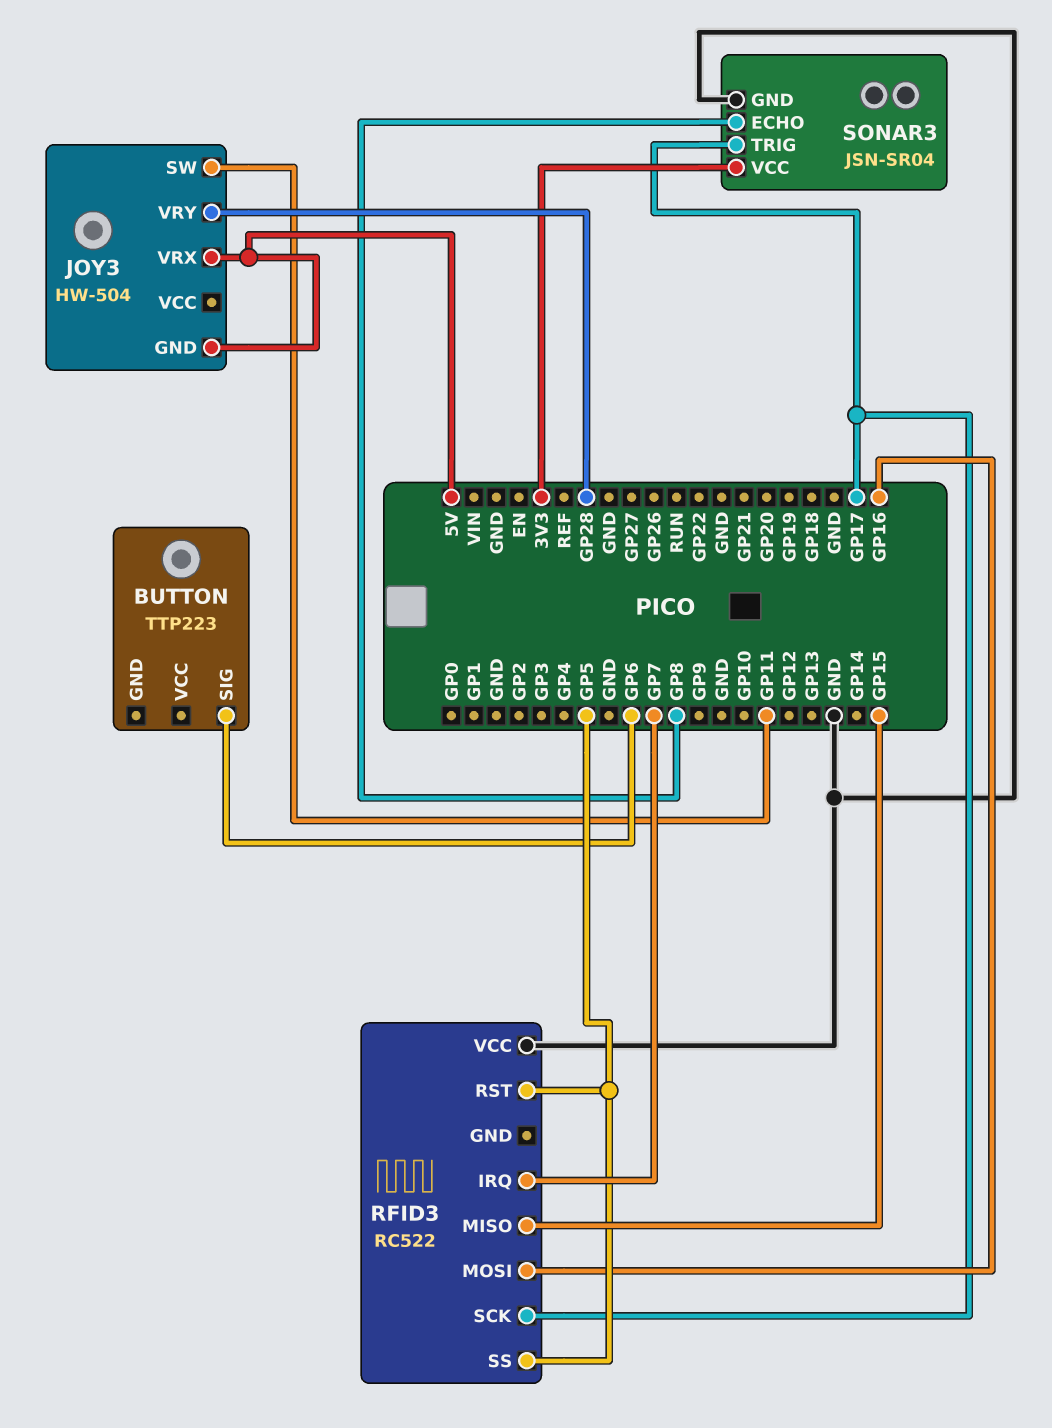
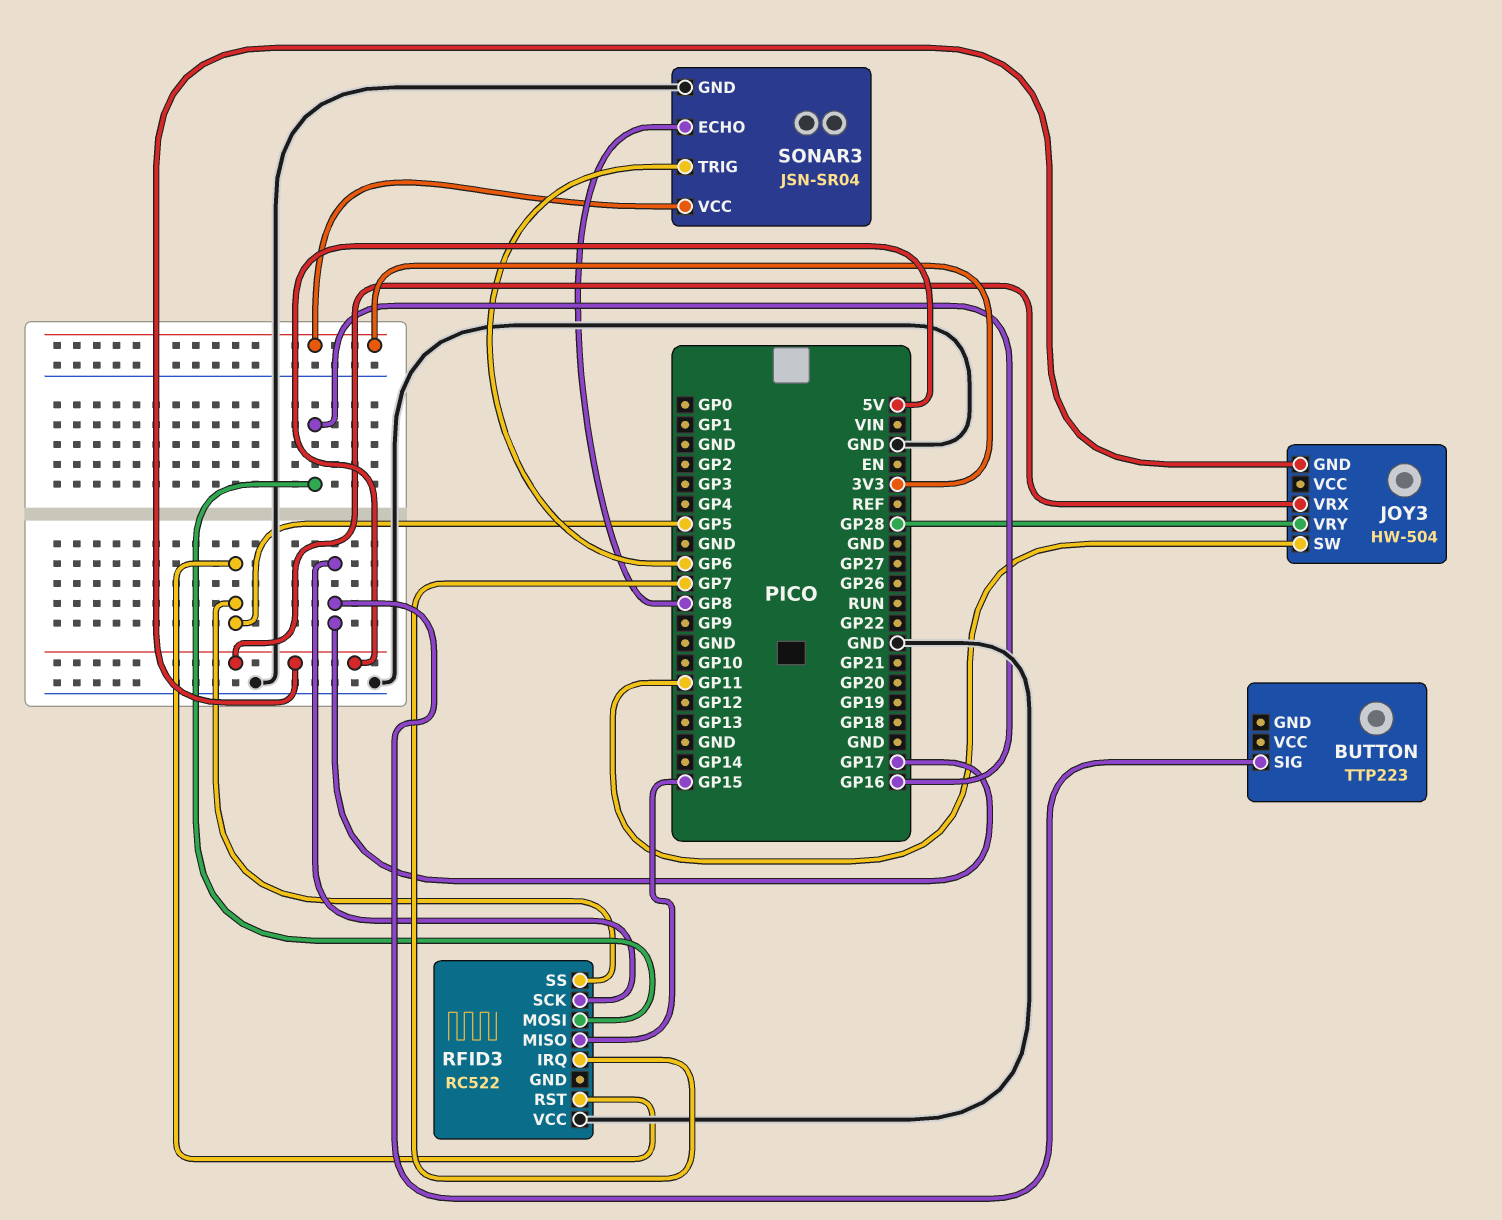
BUTTON pin SIG: GP6 -> GP17
SONAR3 pin TRIG: GP17 -> GP6

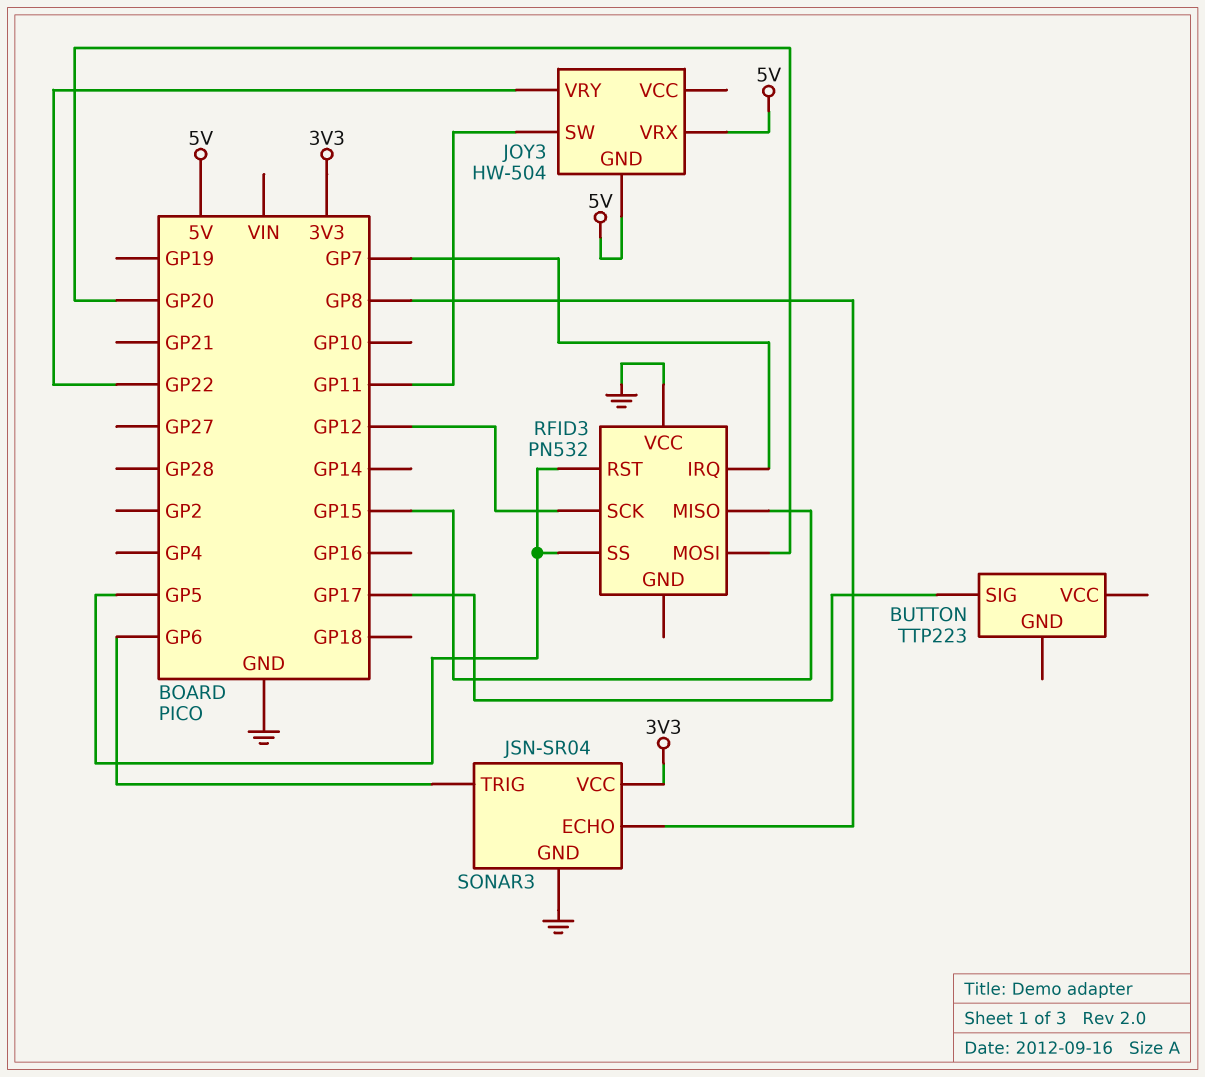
JOY3 pin VRY: GP28 -> GP22
RFID3: RC522 -> PN532
RFID3 pin MOSI: GP16 -> GP20
RFID3 pin SCK: GP17 -> GP12

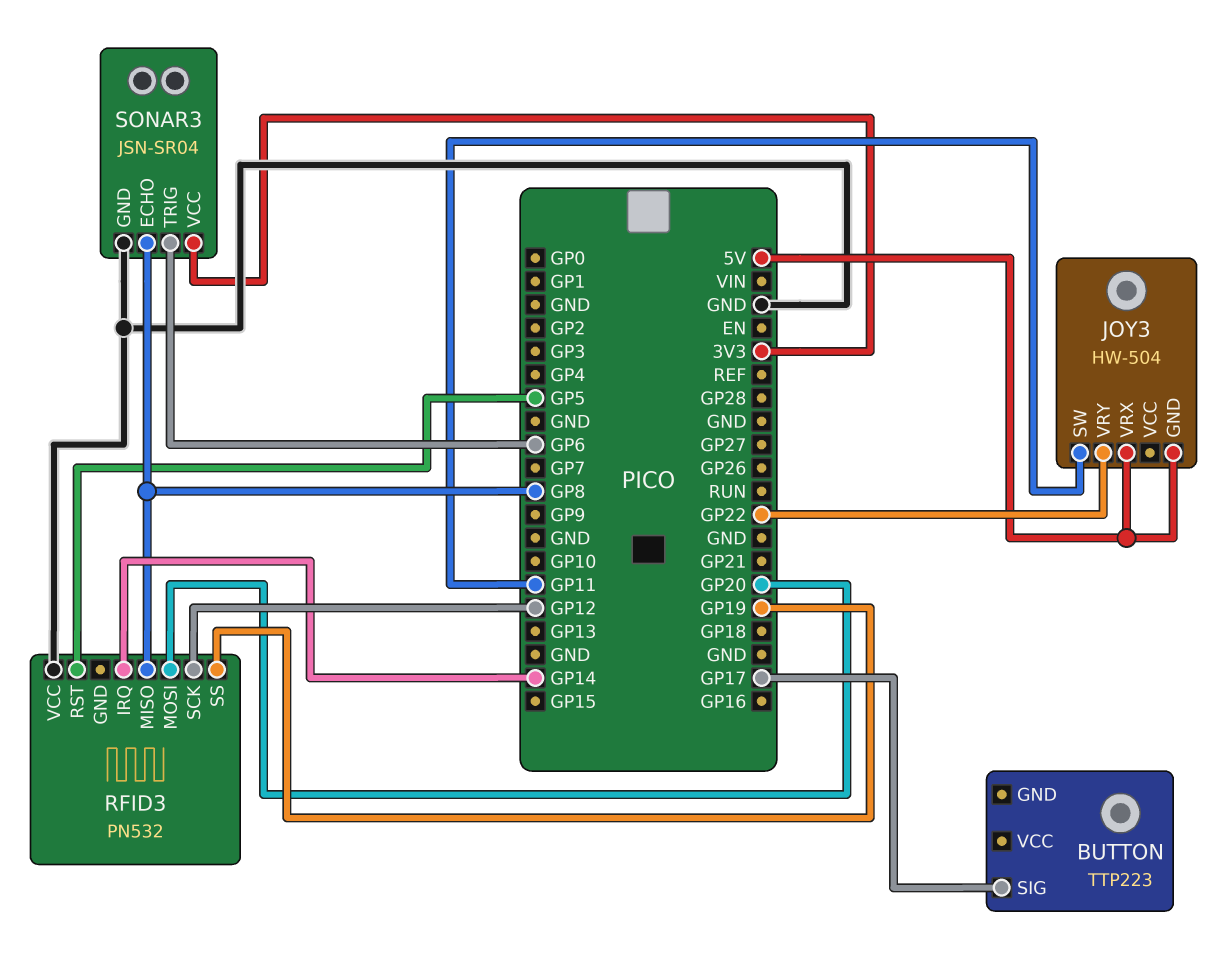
RFID3 pin IRQ: GP7 -> GP14
RFID3 pin MISO: GP15 -> GP8
RFID3 pin SS: GP5 -> GP19

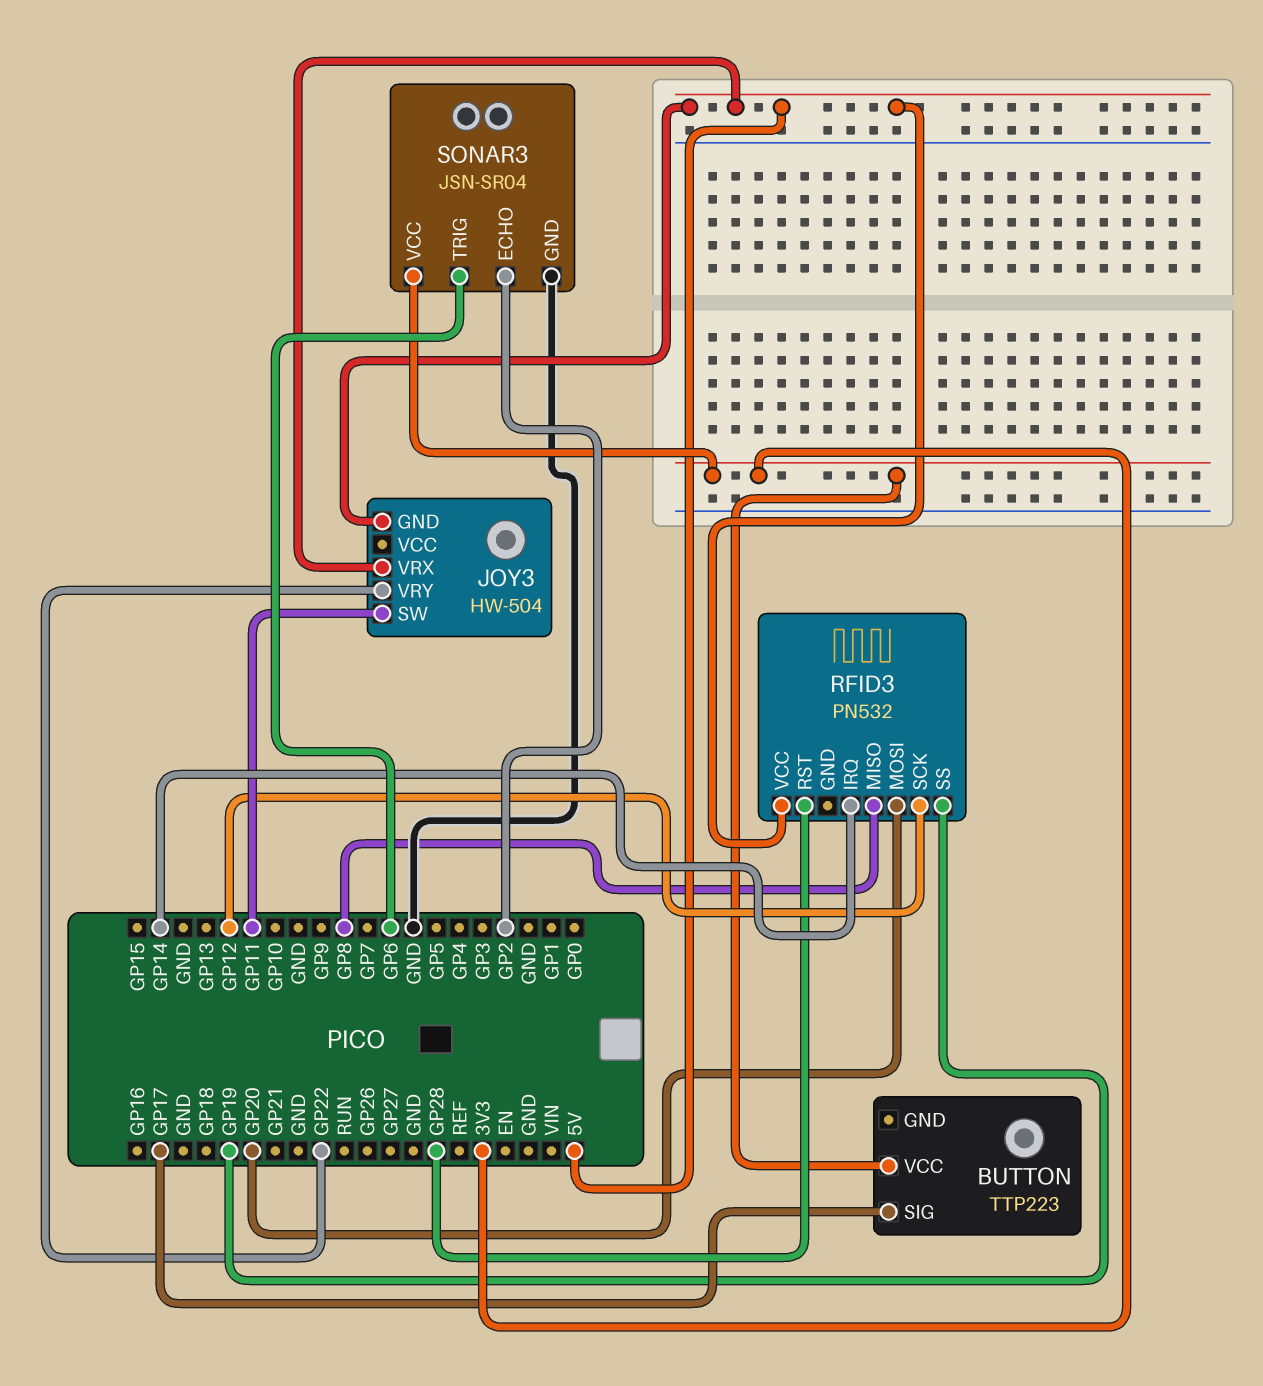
BUTTON pin VCC: none -> 3V3
RFID3 pin RST: GP5 -> GP28
RFID3 pin VCC: GND -> 5V
SONAR3 pin ECHO: GP8 -> GP2

